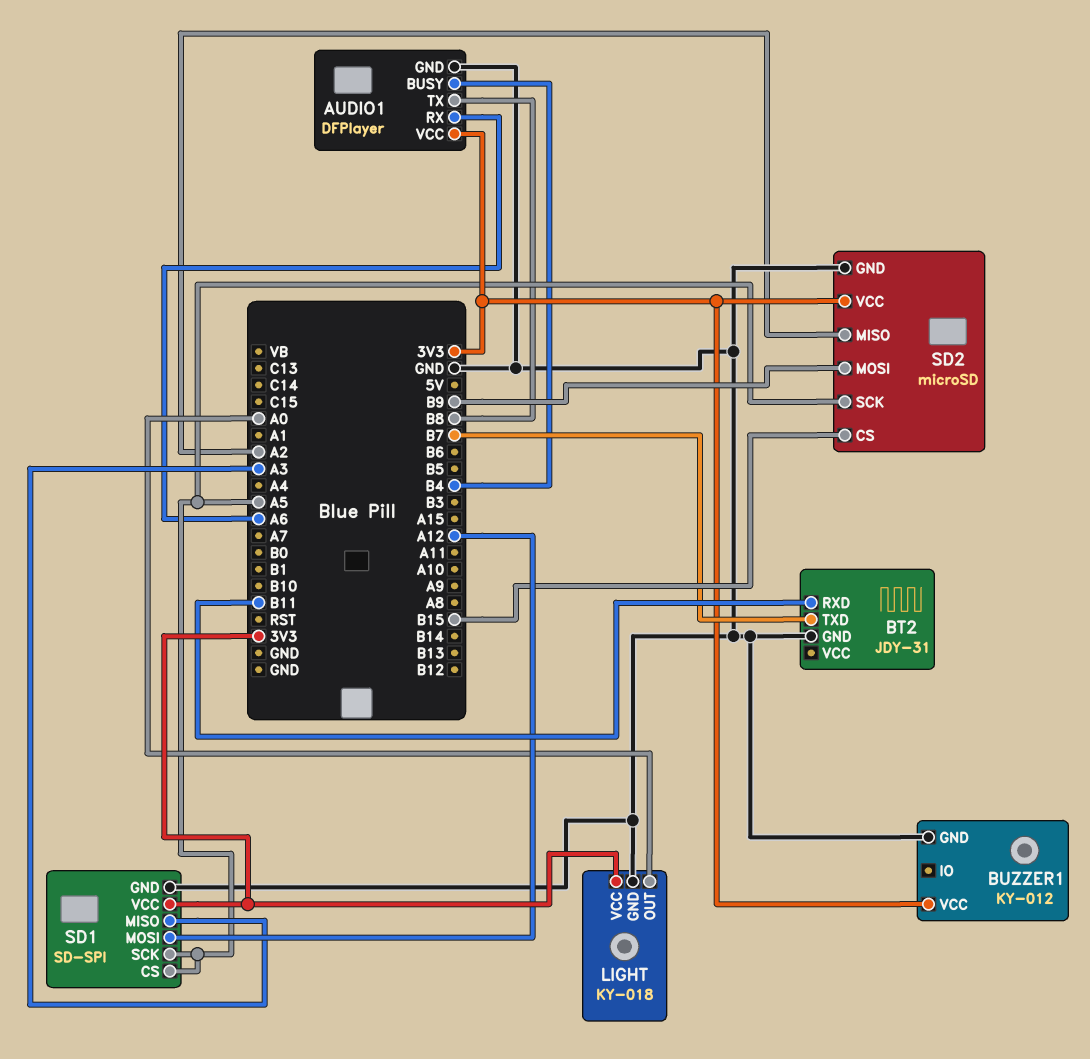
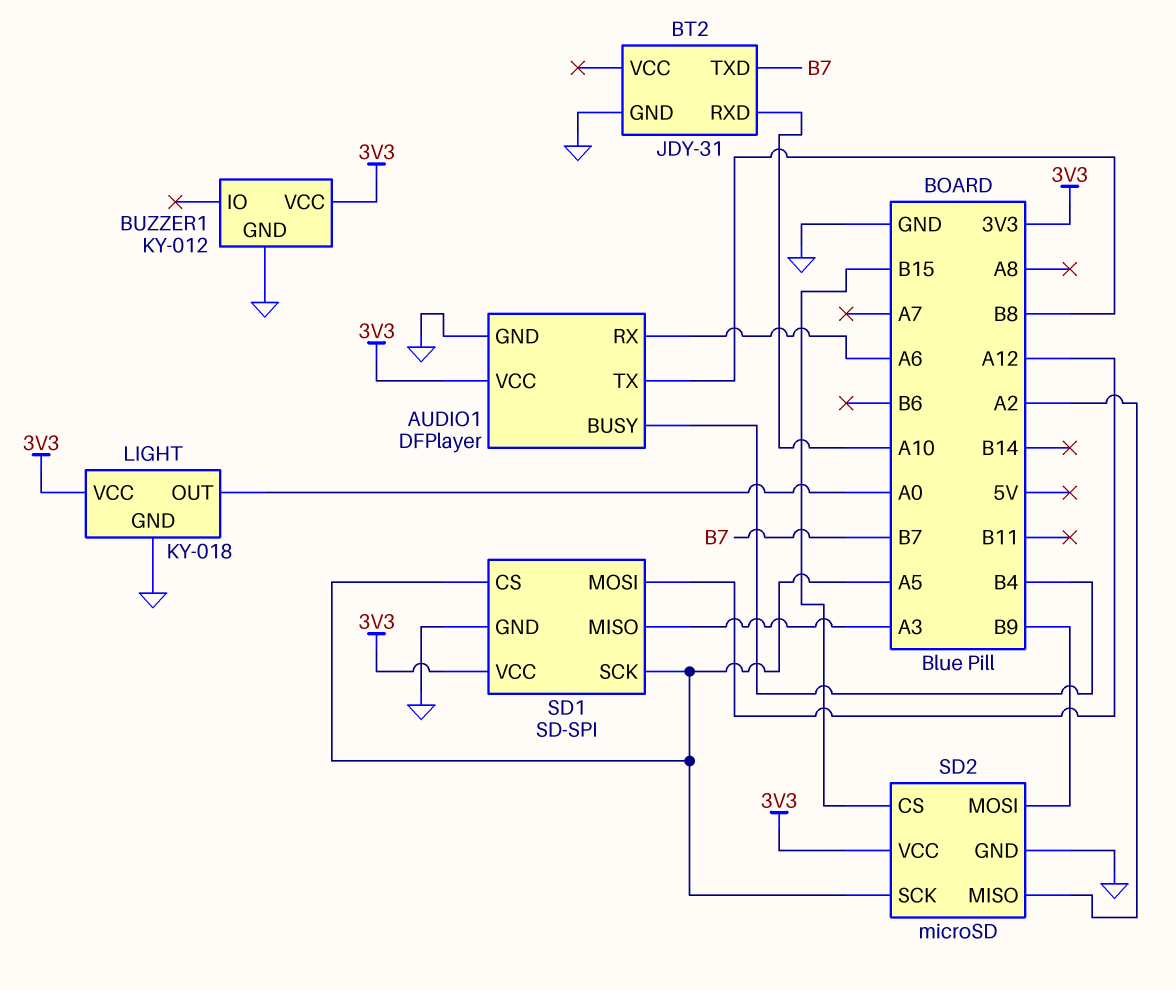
BT2 pin RXD: B11 -> A10

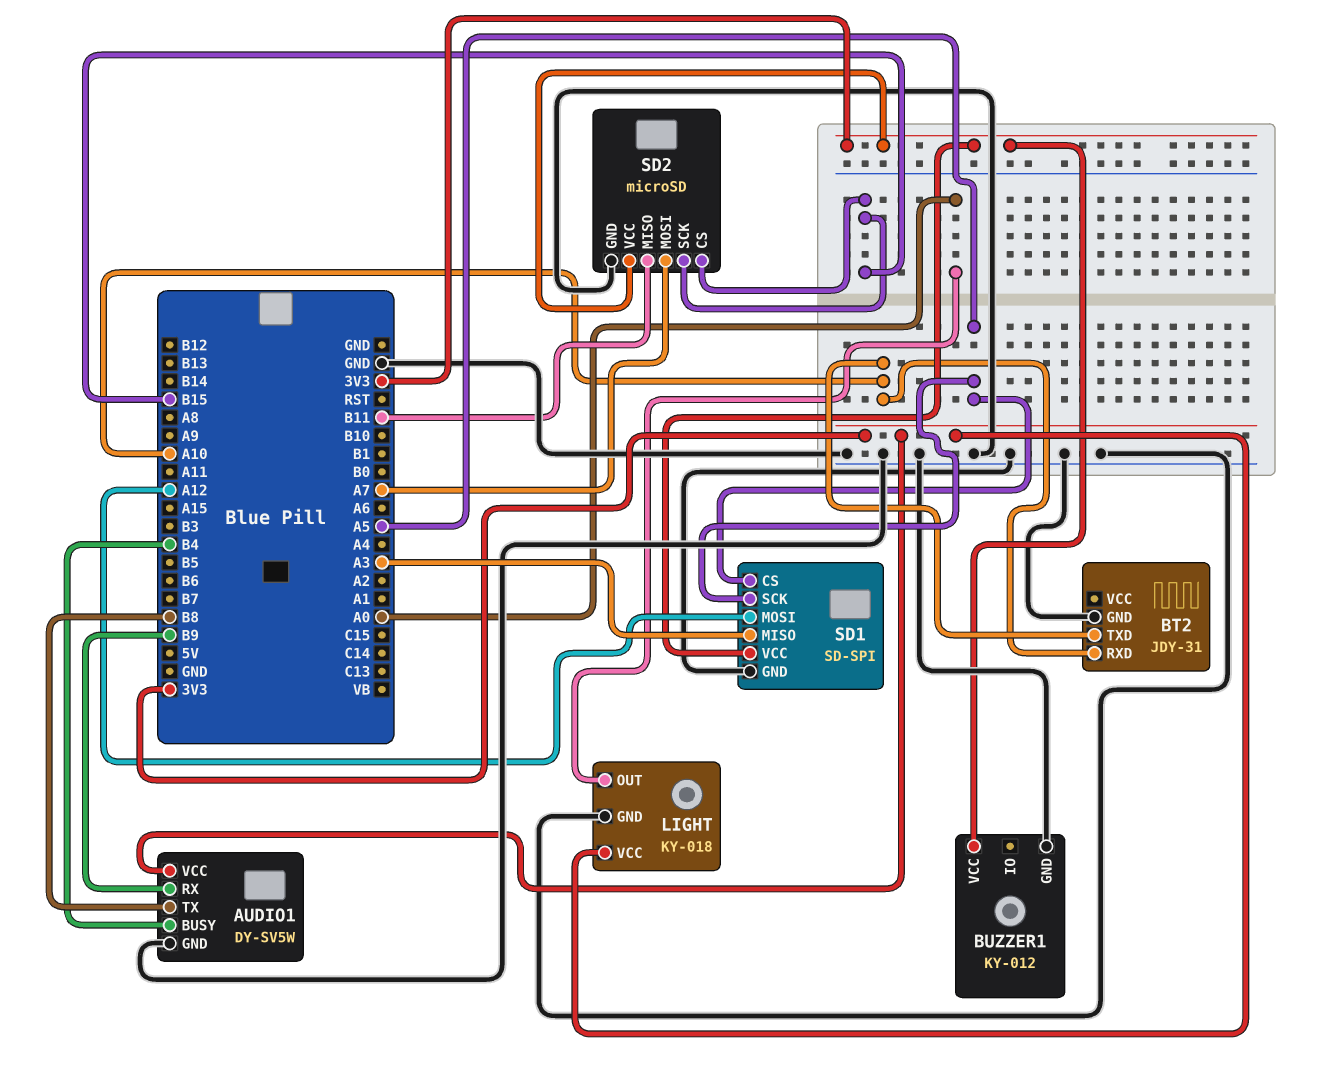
AUDIO1: DFPlayer -> DY-SV5W
AUDIO1 pin RX: A6 -> B9
BT2 pin TXD: B7 -> A10
SD2 pin MISO: A2 -> B11
SD2 pin MOSI: B9 -> A7
SD2 pin SCK: A5 -> B15

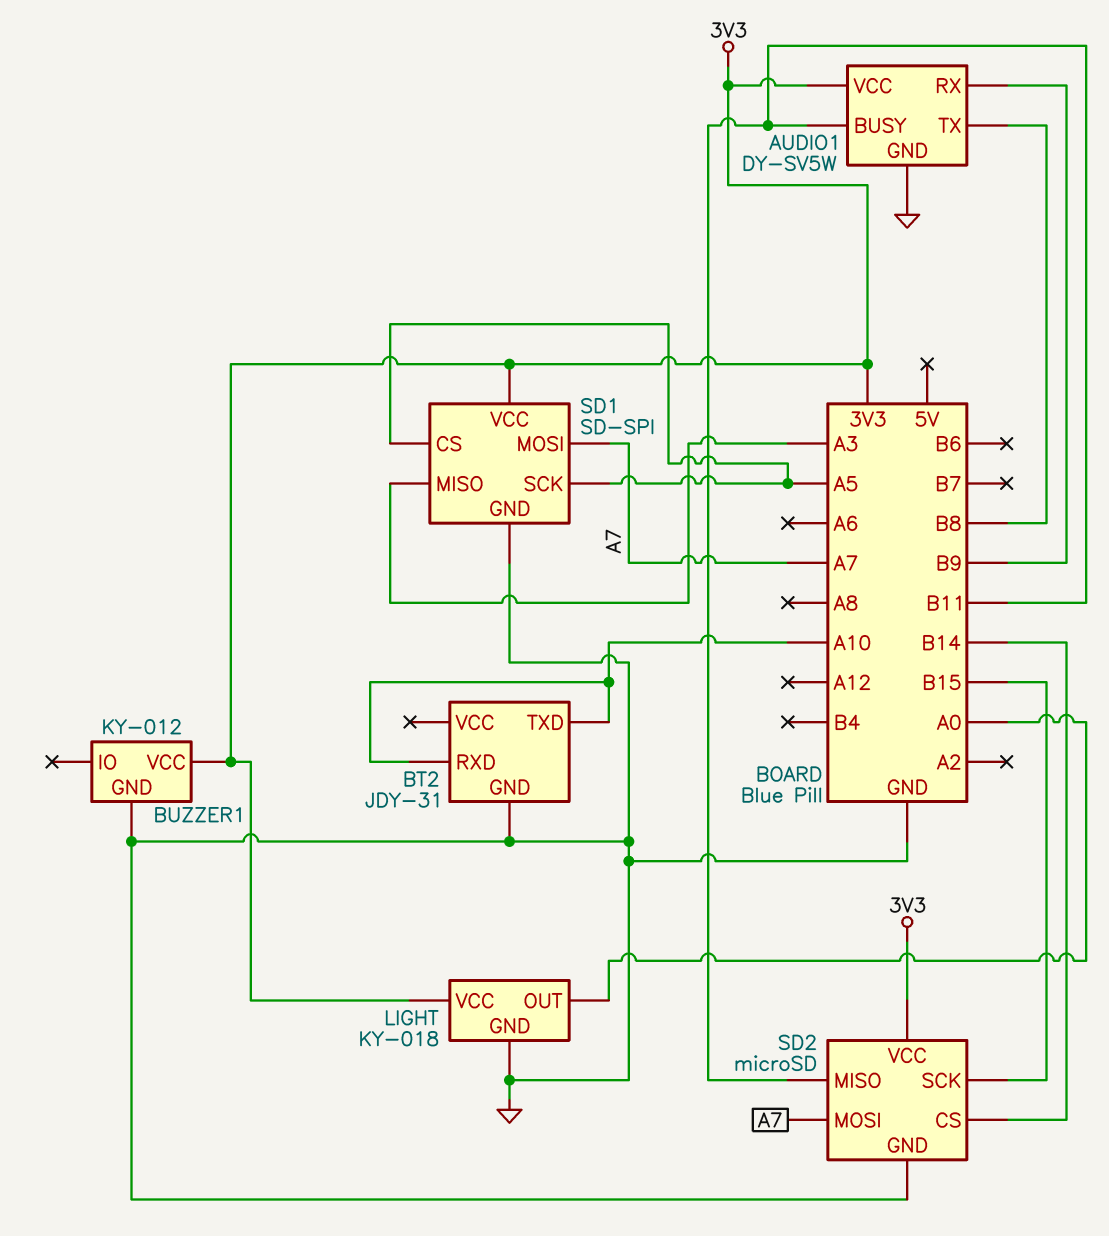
AUDIO1 pin BUSY: B4 -> B11
SD1 pin MOSI: A12 -> A7
SD2 pin CS: B15 -> B14

